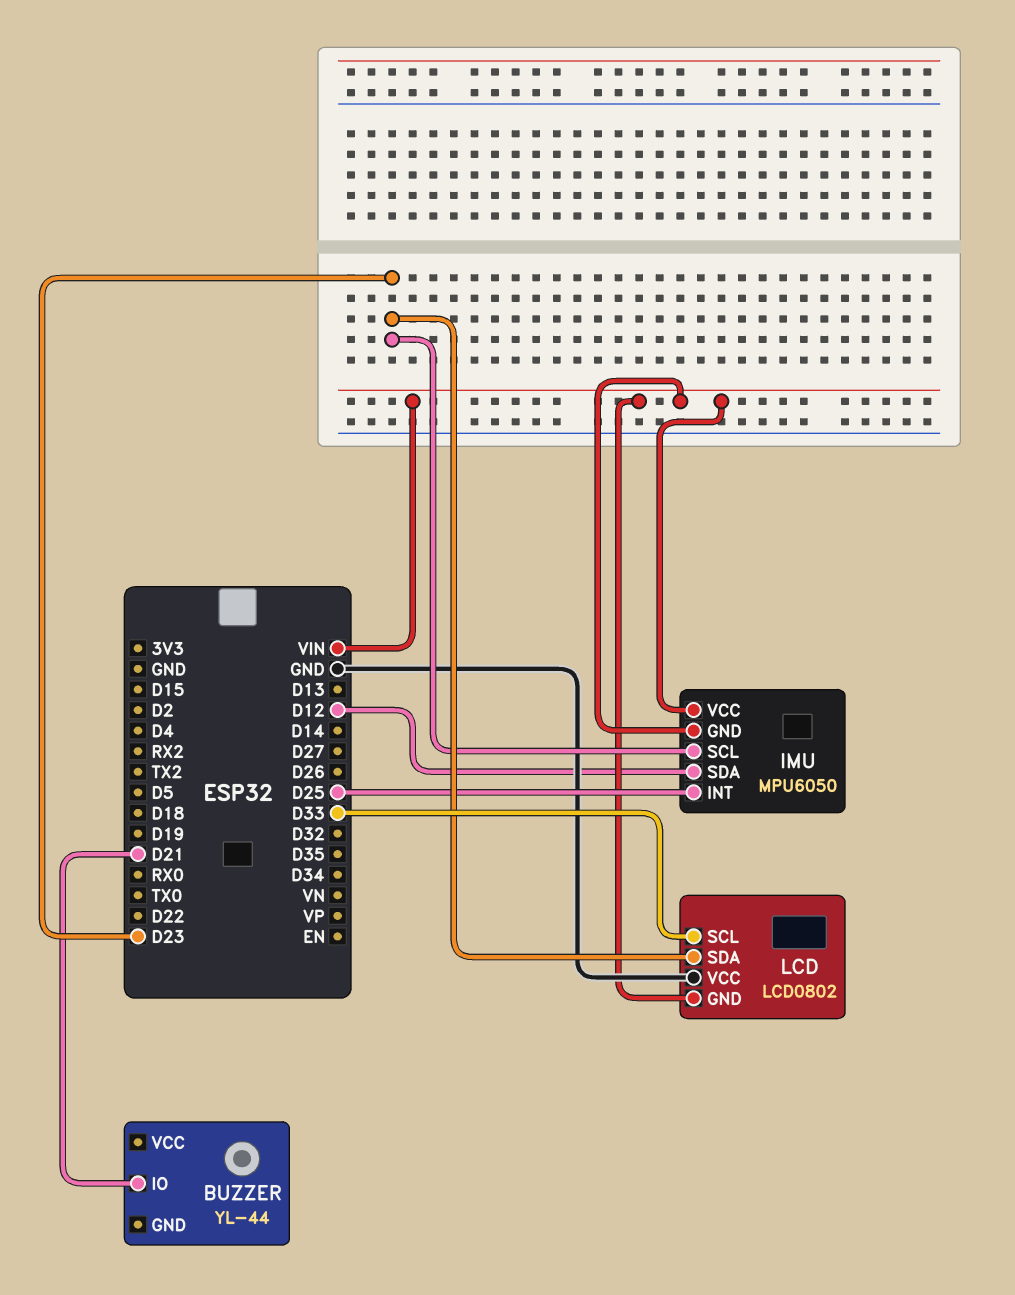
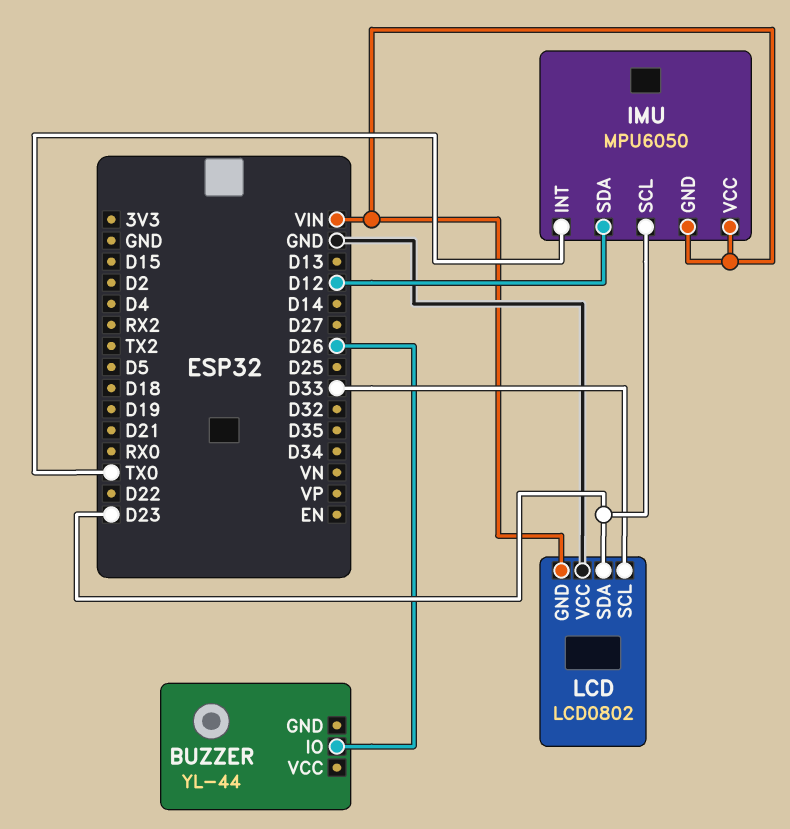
BUZZER pin IO: D21 -> D26
IMU pin INT: D25 -> TX0

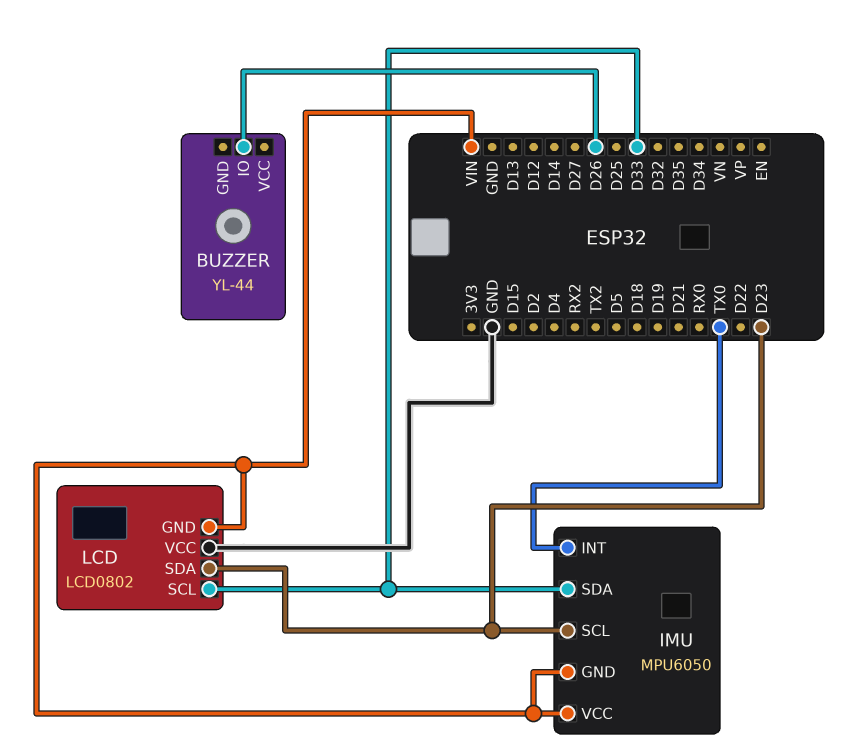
IMU pin SDA: D12 -> D33

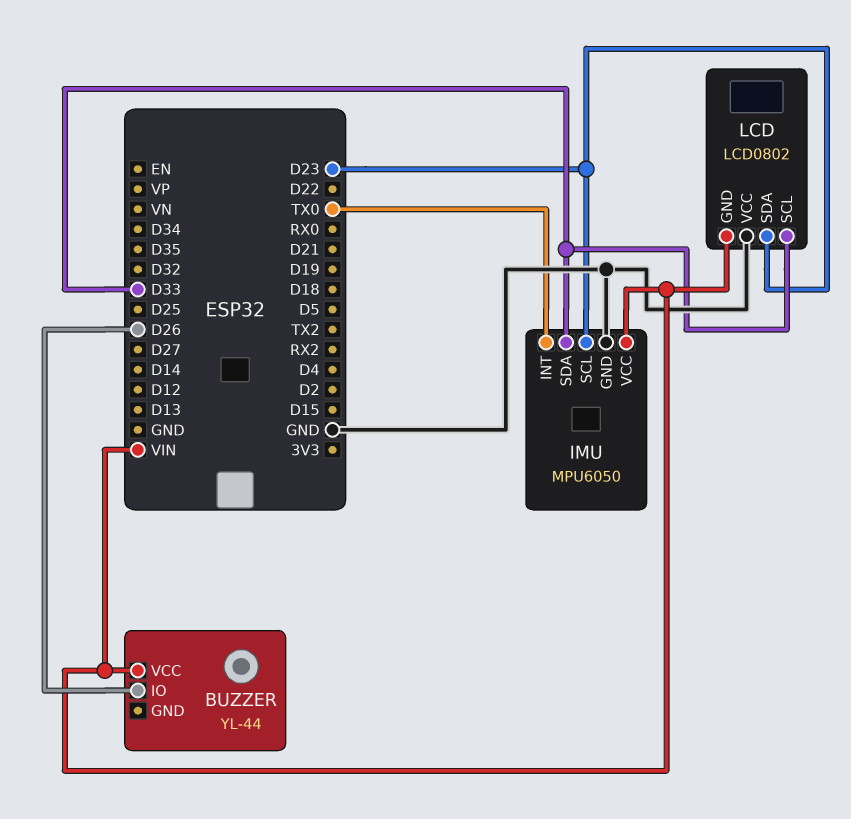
BUZZER pin VCC: none -> VIN
IMU pin GND: VIN -> GND

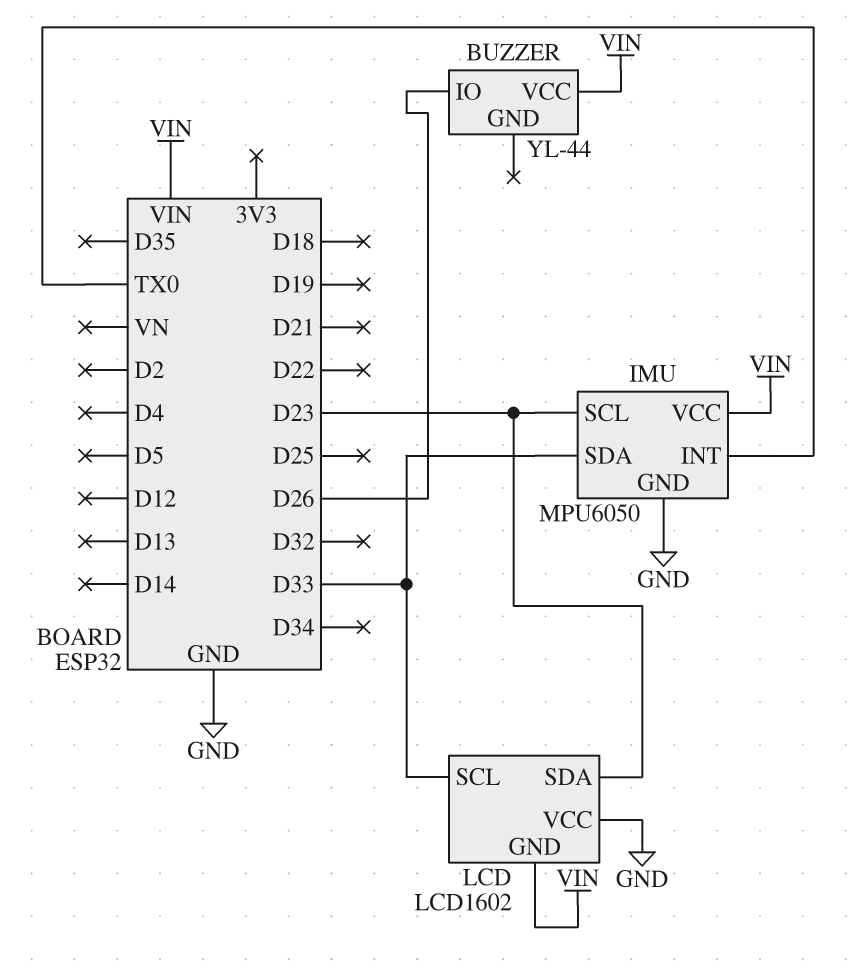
LCD: LCD0802 -> LCD1602

